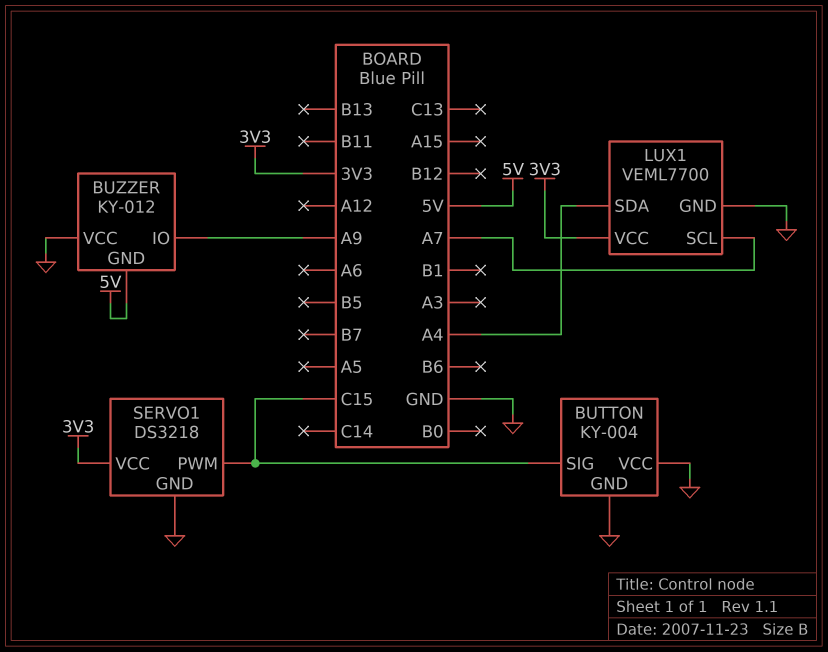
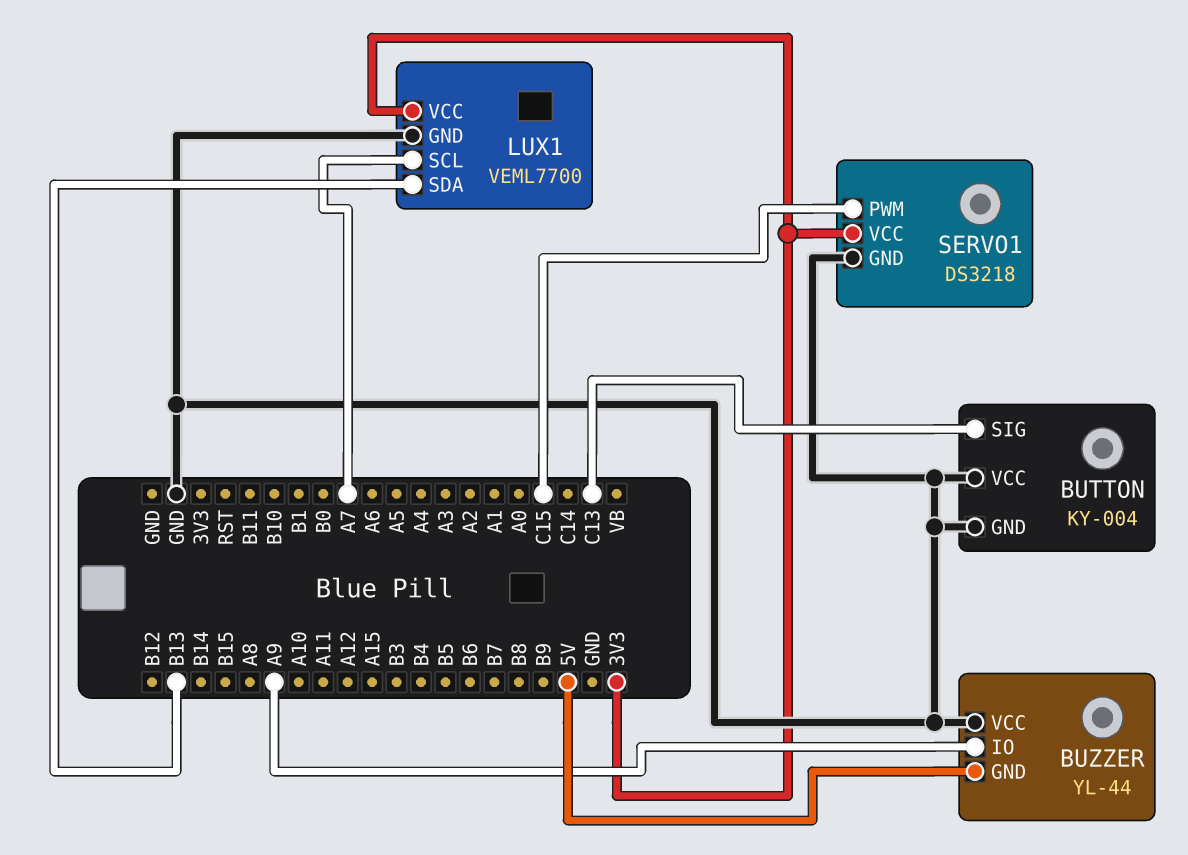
BUTTON pin SIG: C15 -> C13
BUZZER: KY-012 -> YL-44
LUX1 pin SDA: A4 -> B13

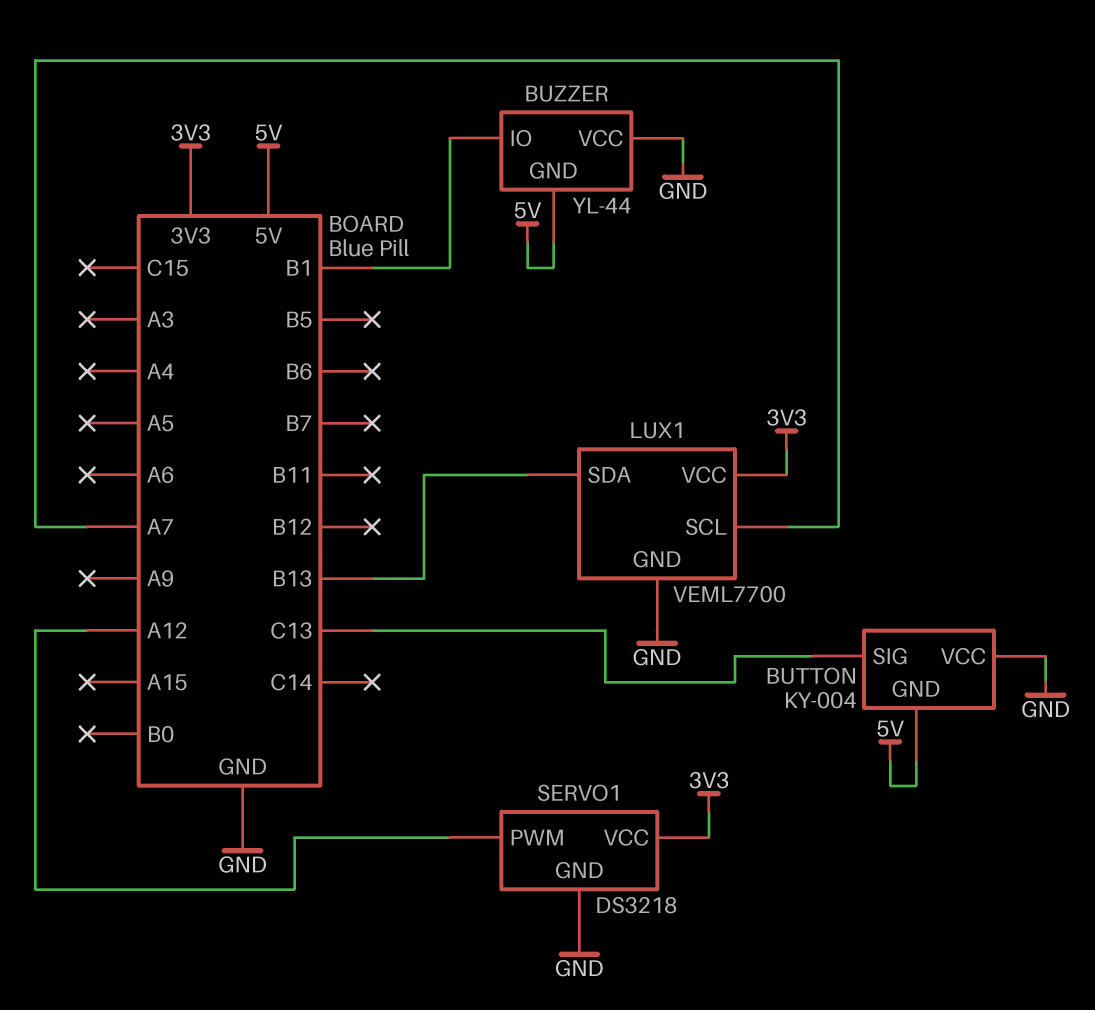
BUTTON pin GND: GND -> 5V
BUZZER pin IO: A9 -> B1
SERVO1 pin PWM: C15 -> A12

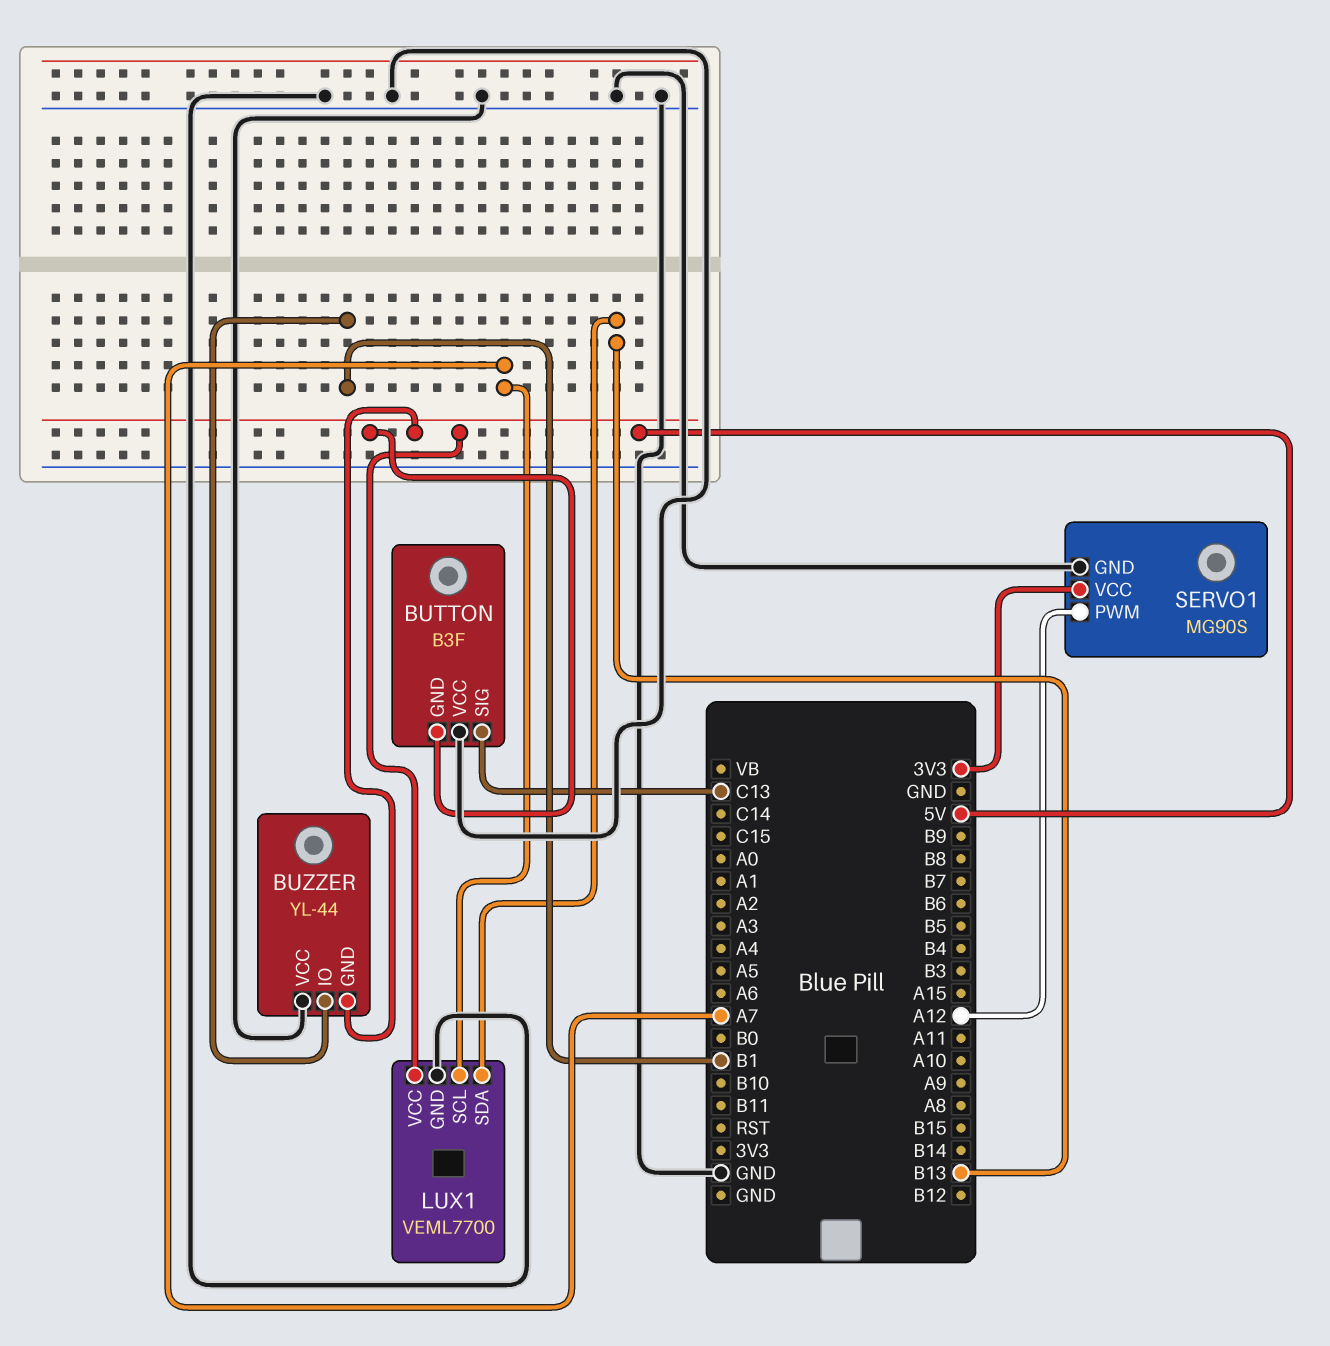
BUTTON: KY-004 -> B3F
LUX1 pin VCC: 3V3 -> 5V
SERVO1: DS3218 -> MG90S

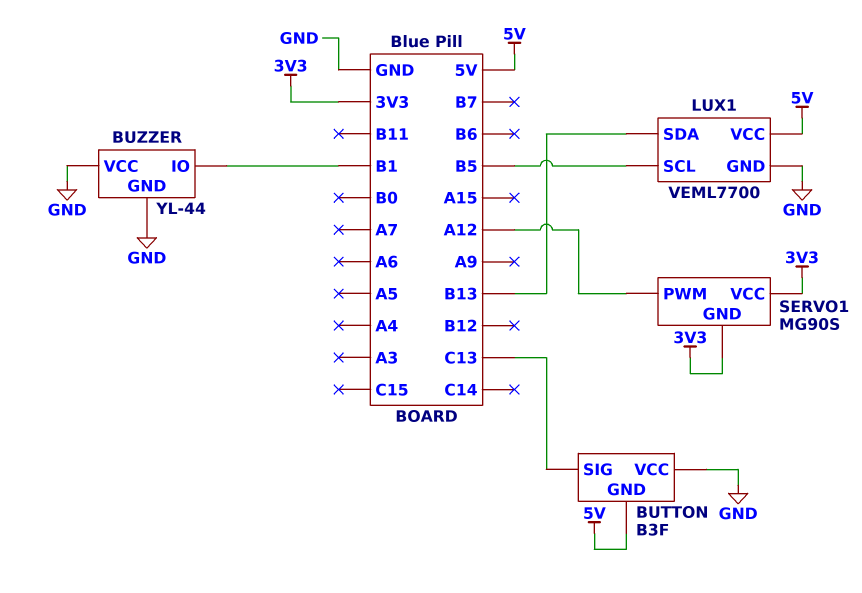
BUZZER pin GND: 5V -> GND
LUX1 pin SCL: A7 -> B5
SERVO1 pin GND: GND -> 3V3

